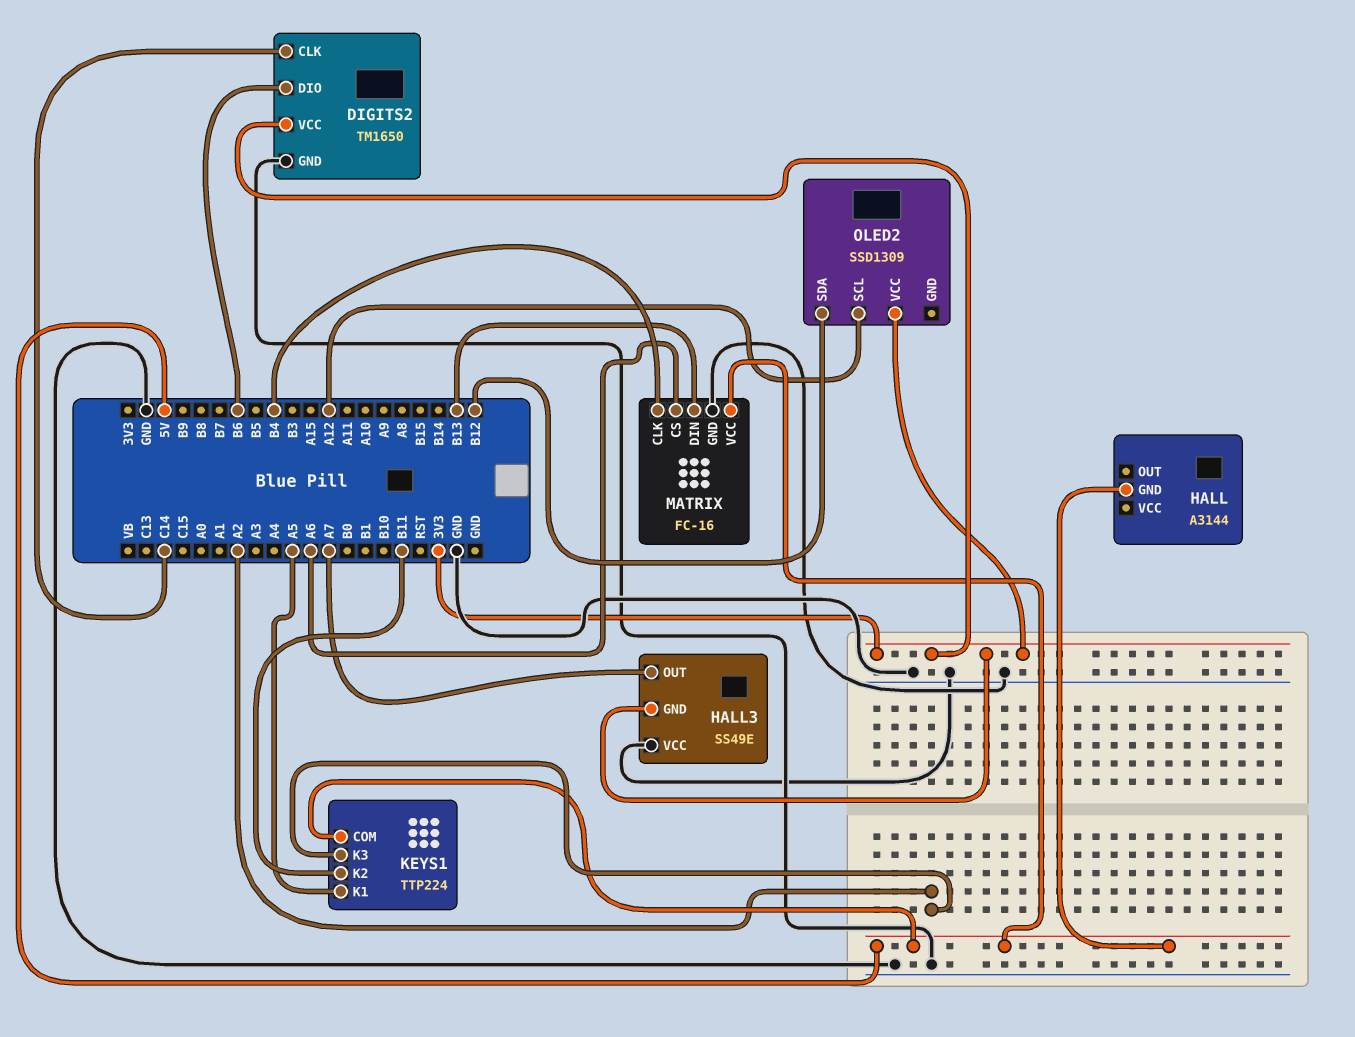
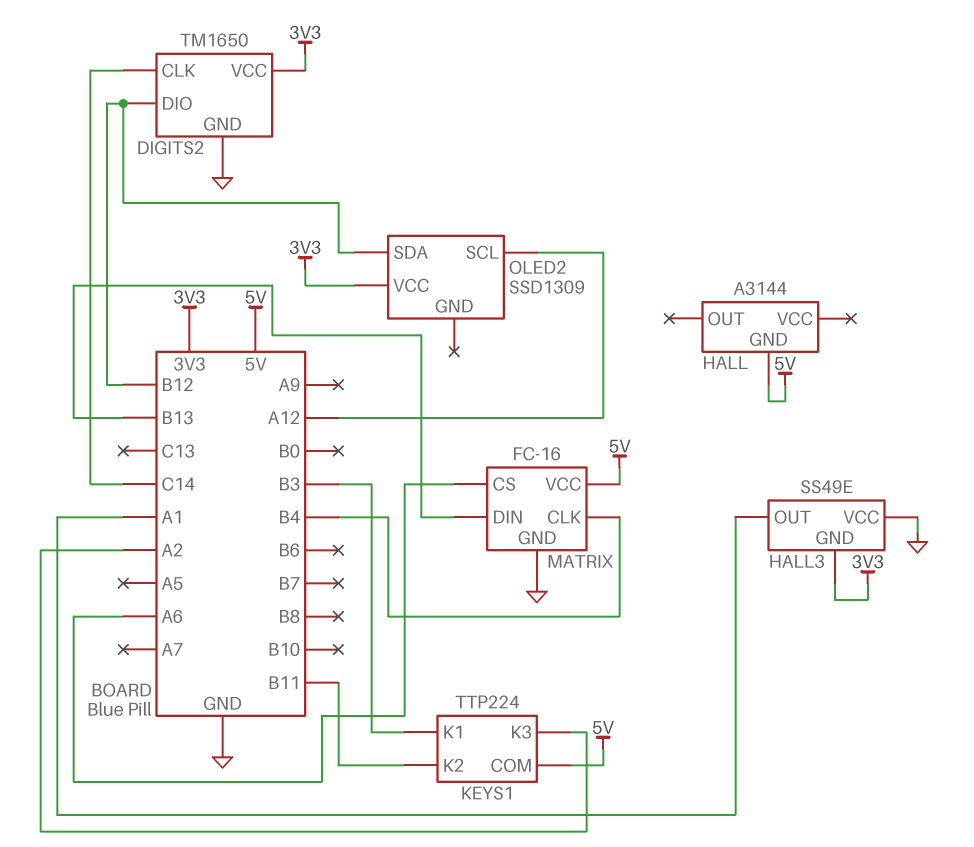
DIGITS2 pin DIO: B6 -> B12
HALL3 pin OUT: A7 -> A1
KEYS1 pin K1: A5 -> B3

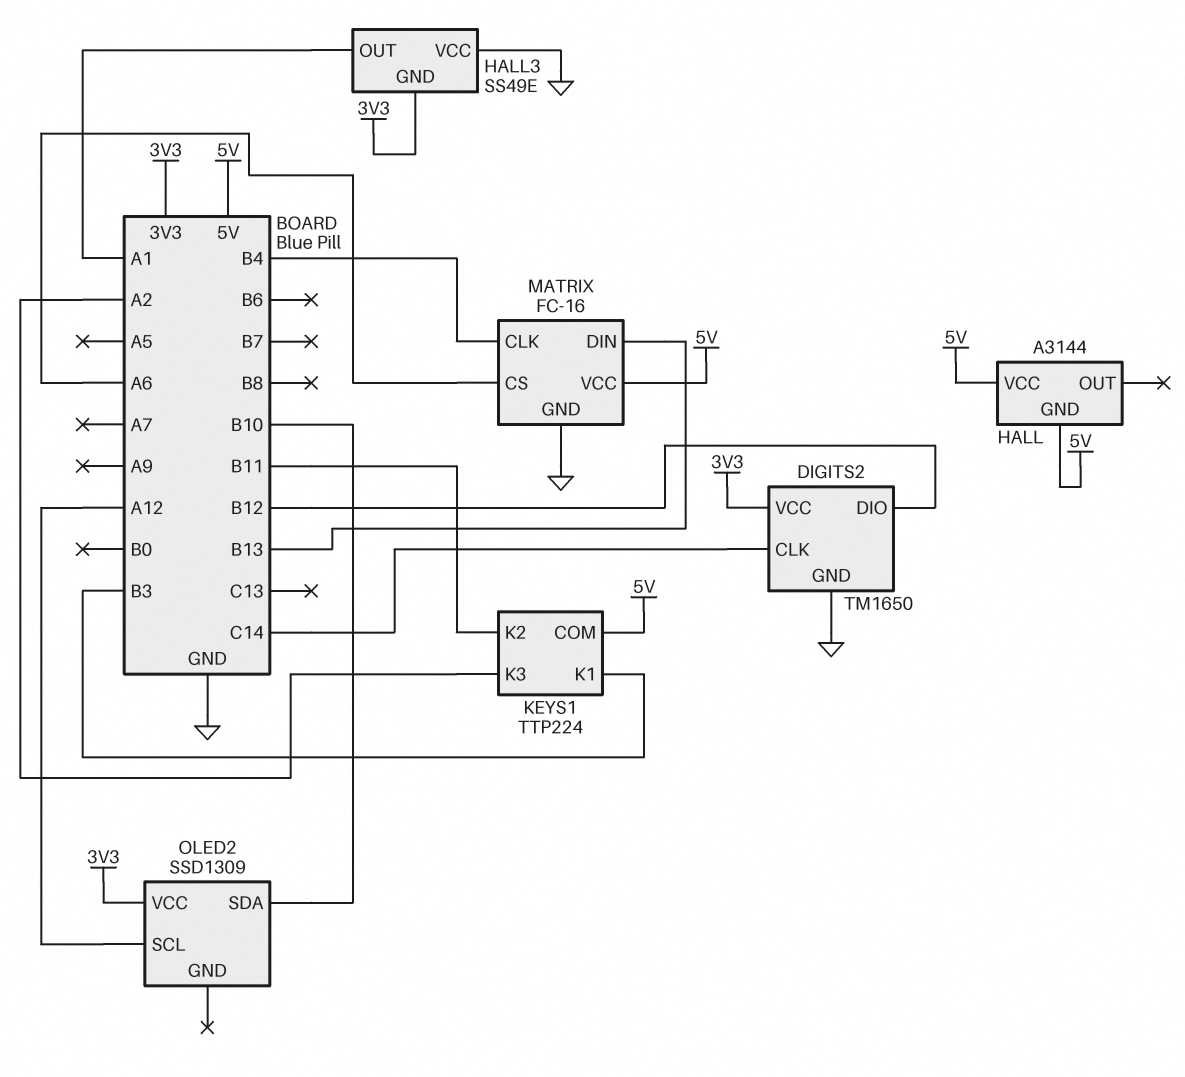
HALL pin VCC: none -> 5V
OLED2 pin SDA: B12 -> B10

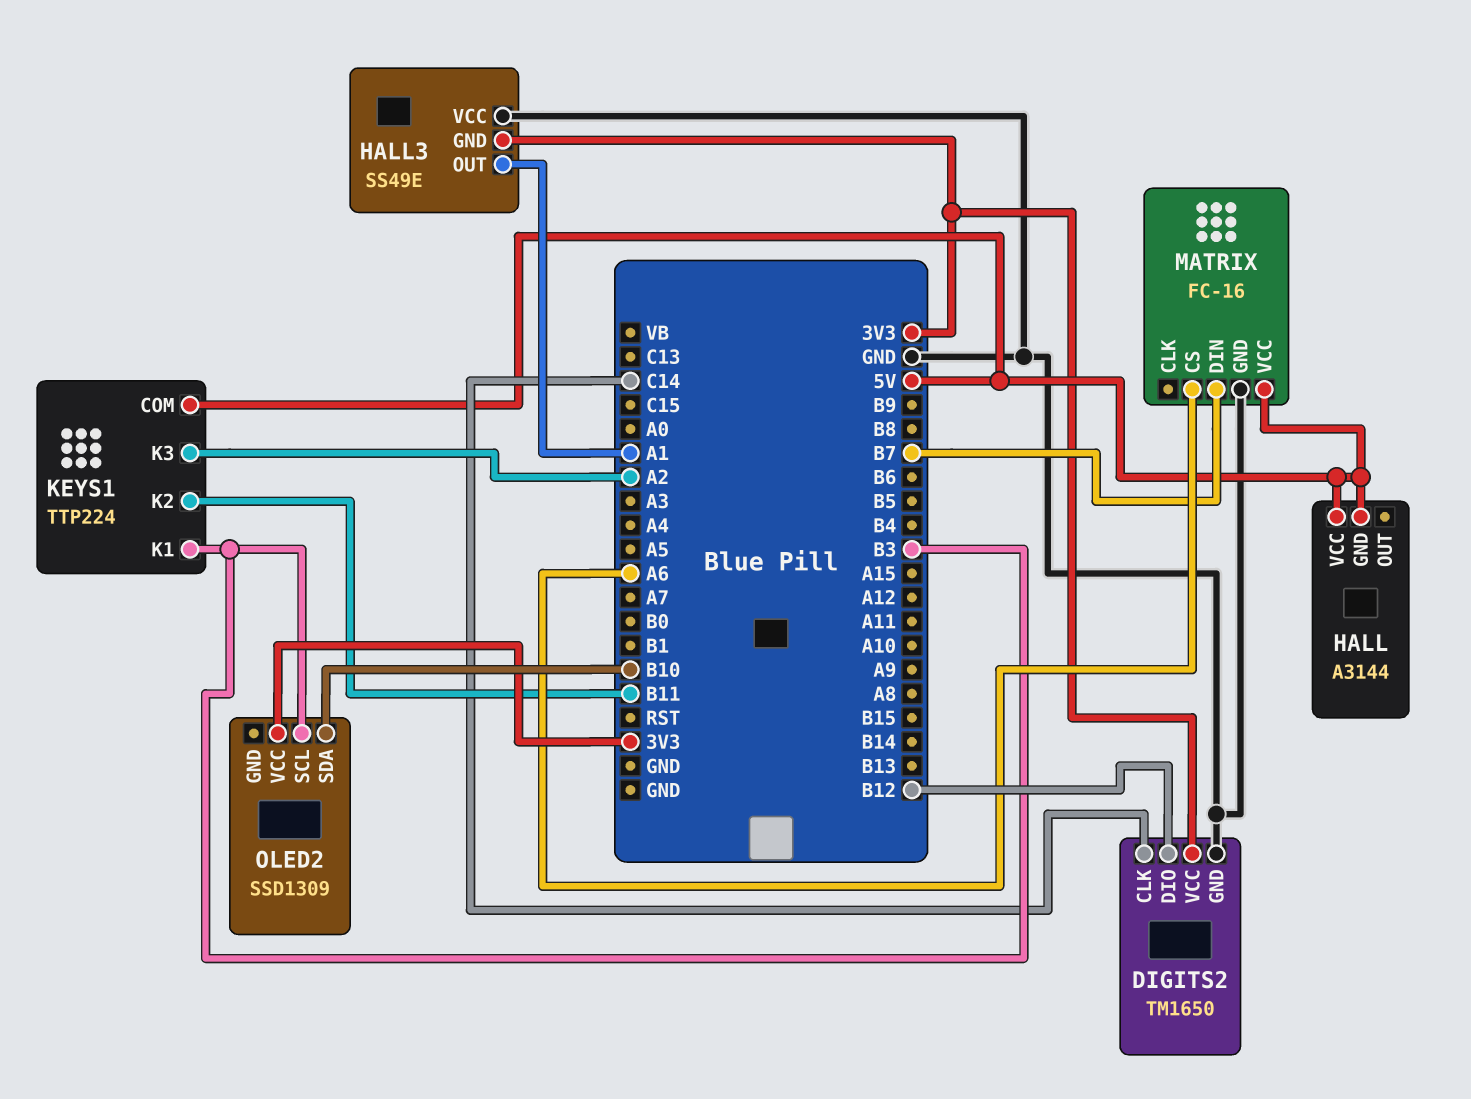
MATRIX pin CLK: B4 -> none
MATRIX pin DIN: B13 -> B7
OLED2 pin SCL: A12 -> B3

